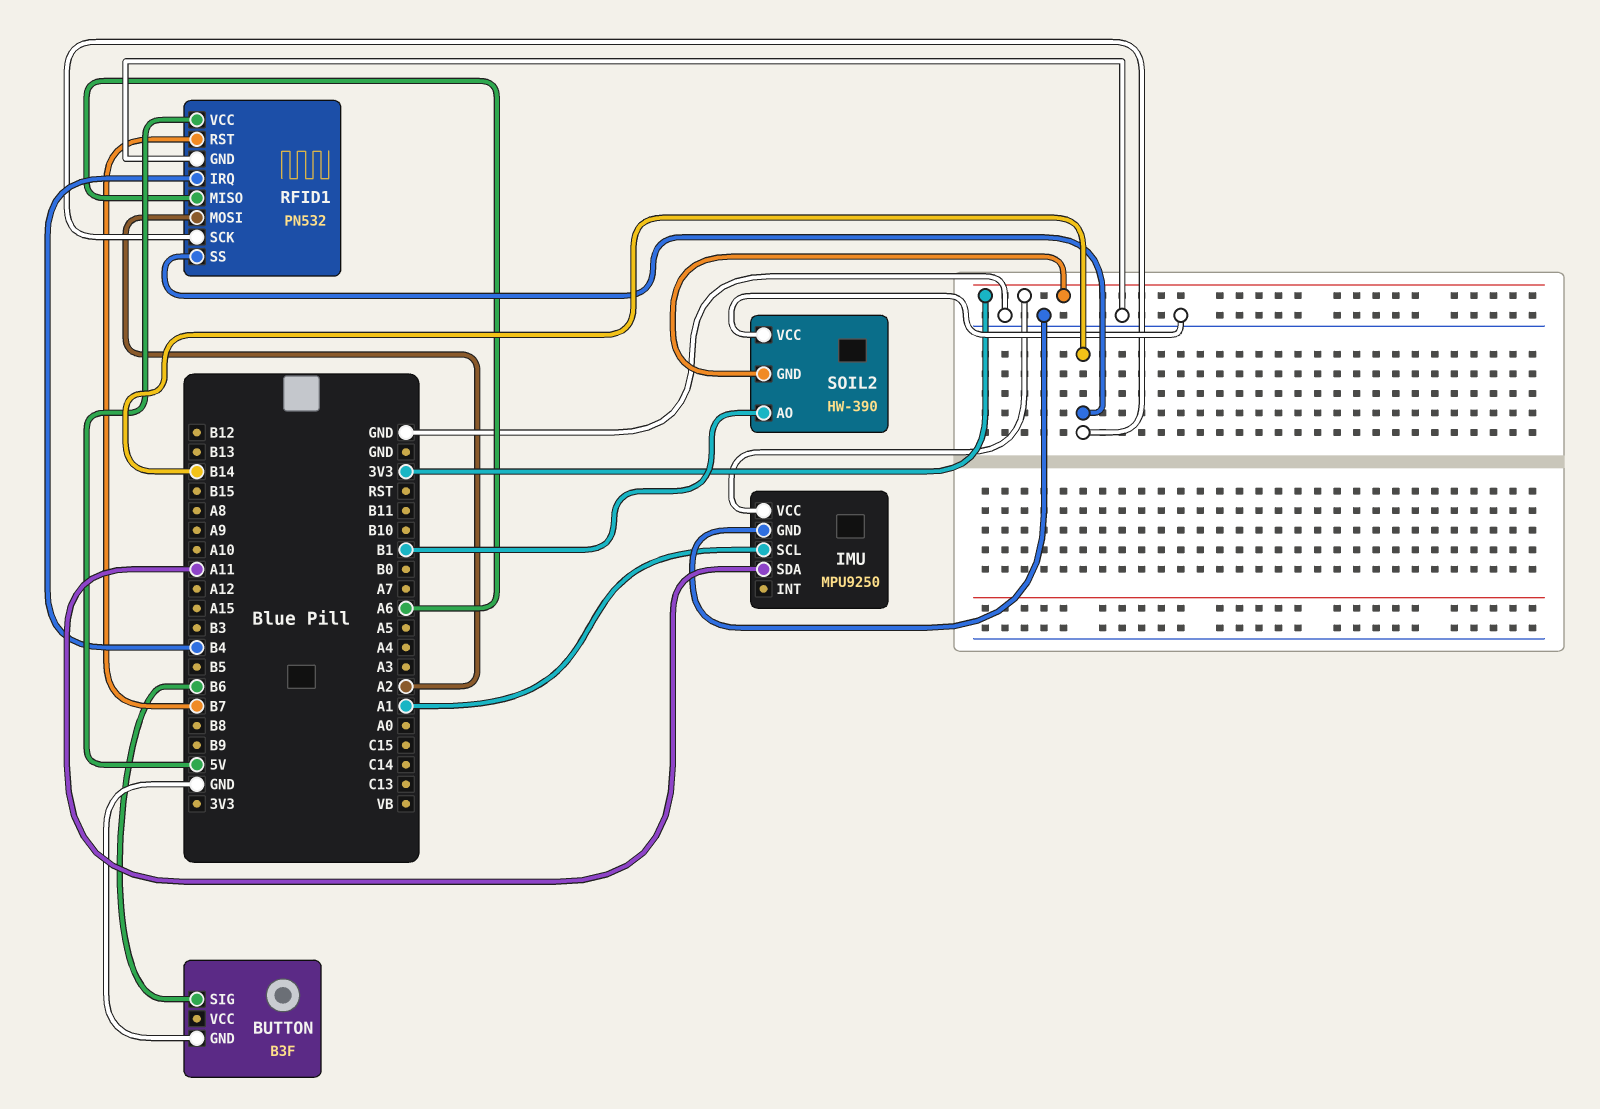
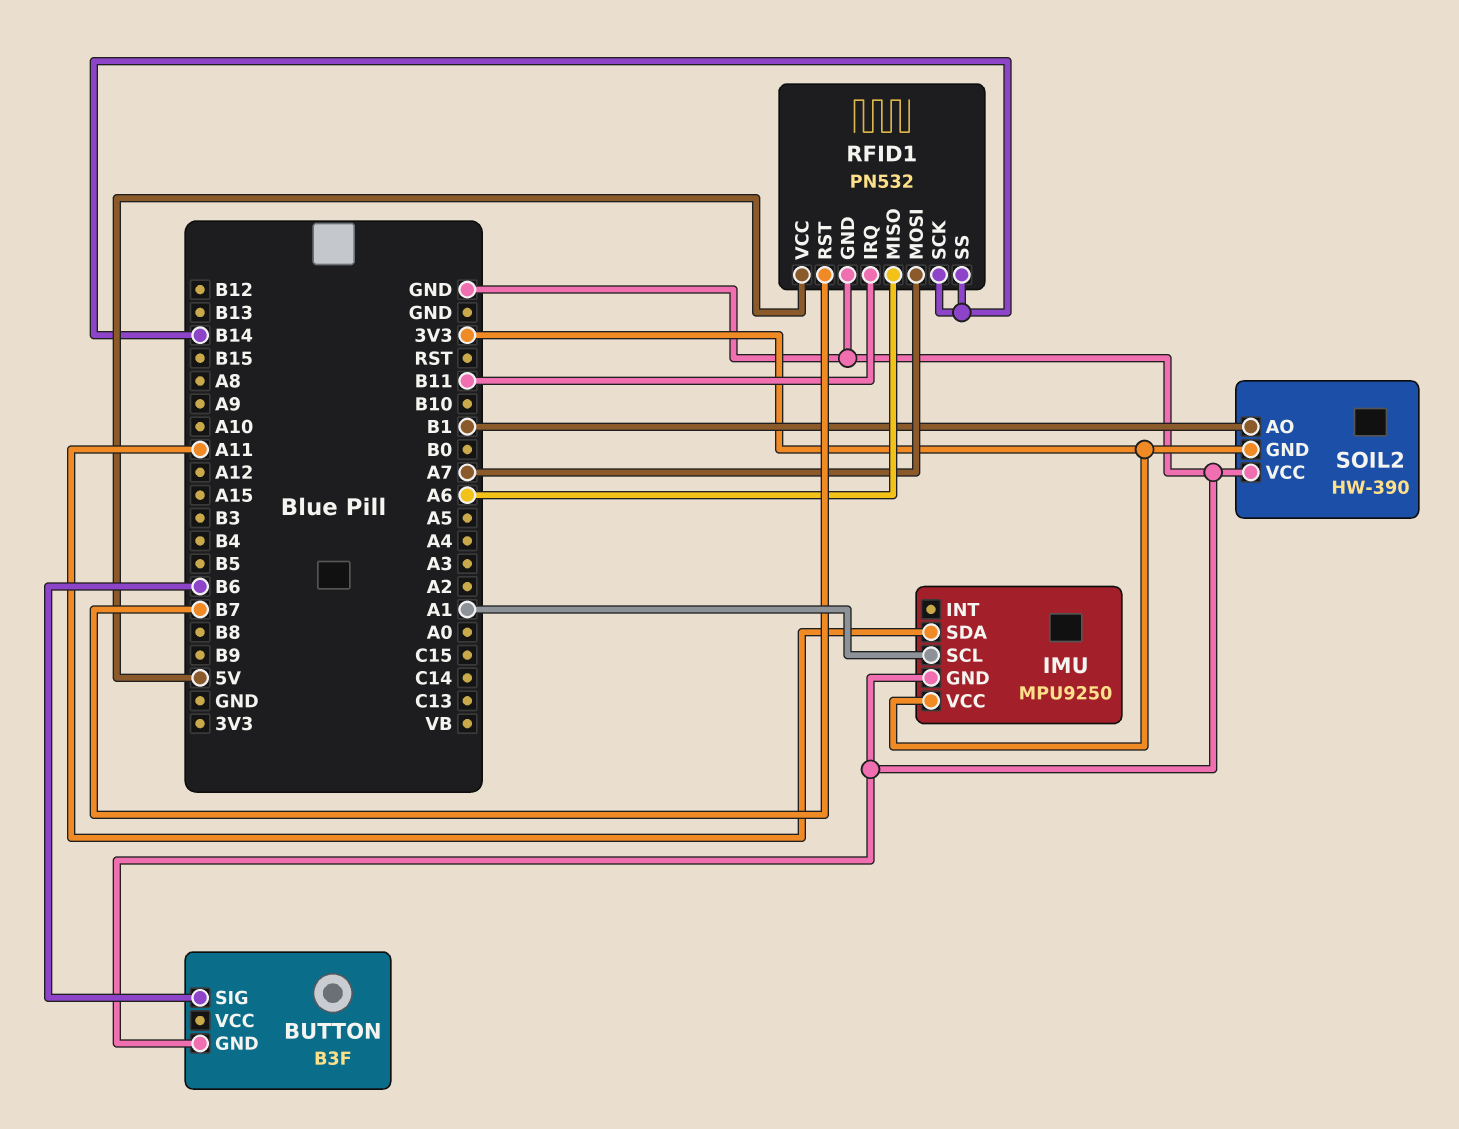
RFID1 pin IRQ: B4 -> B11
RFID1 pin MOSI: A2 -> A7

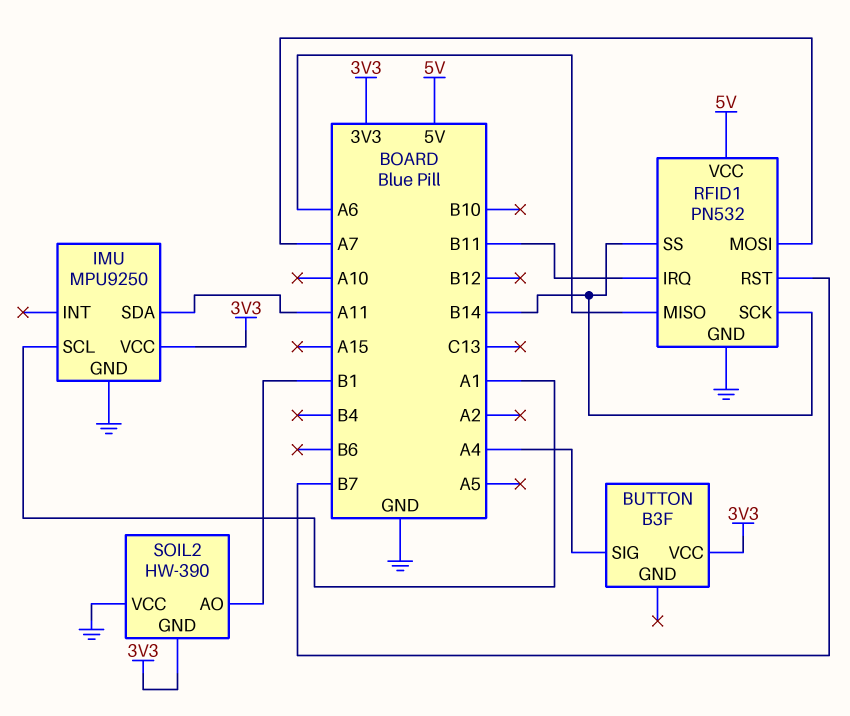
BUTTON pin GND: GND -> none
BUTTON pin SIG: B6 -> A4
BUTTON pin VCC: none -> 3V3

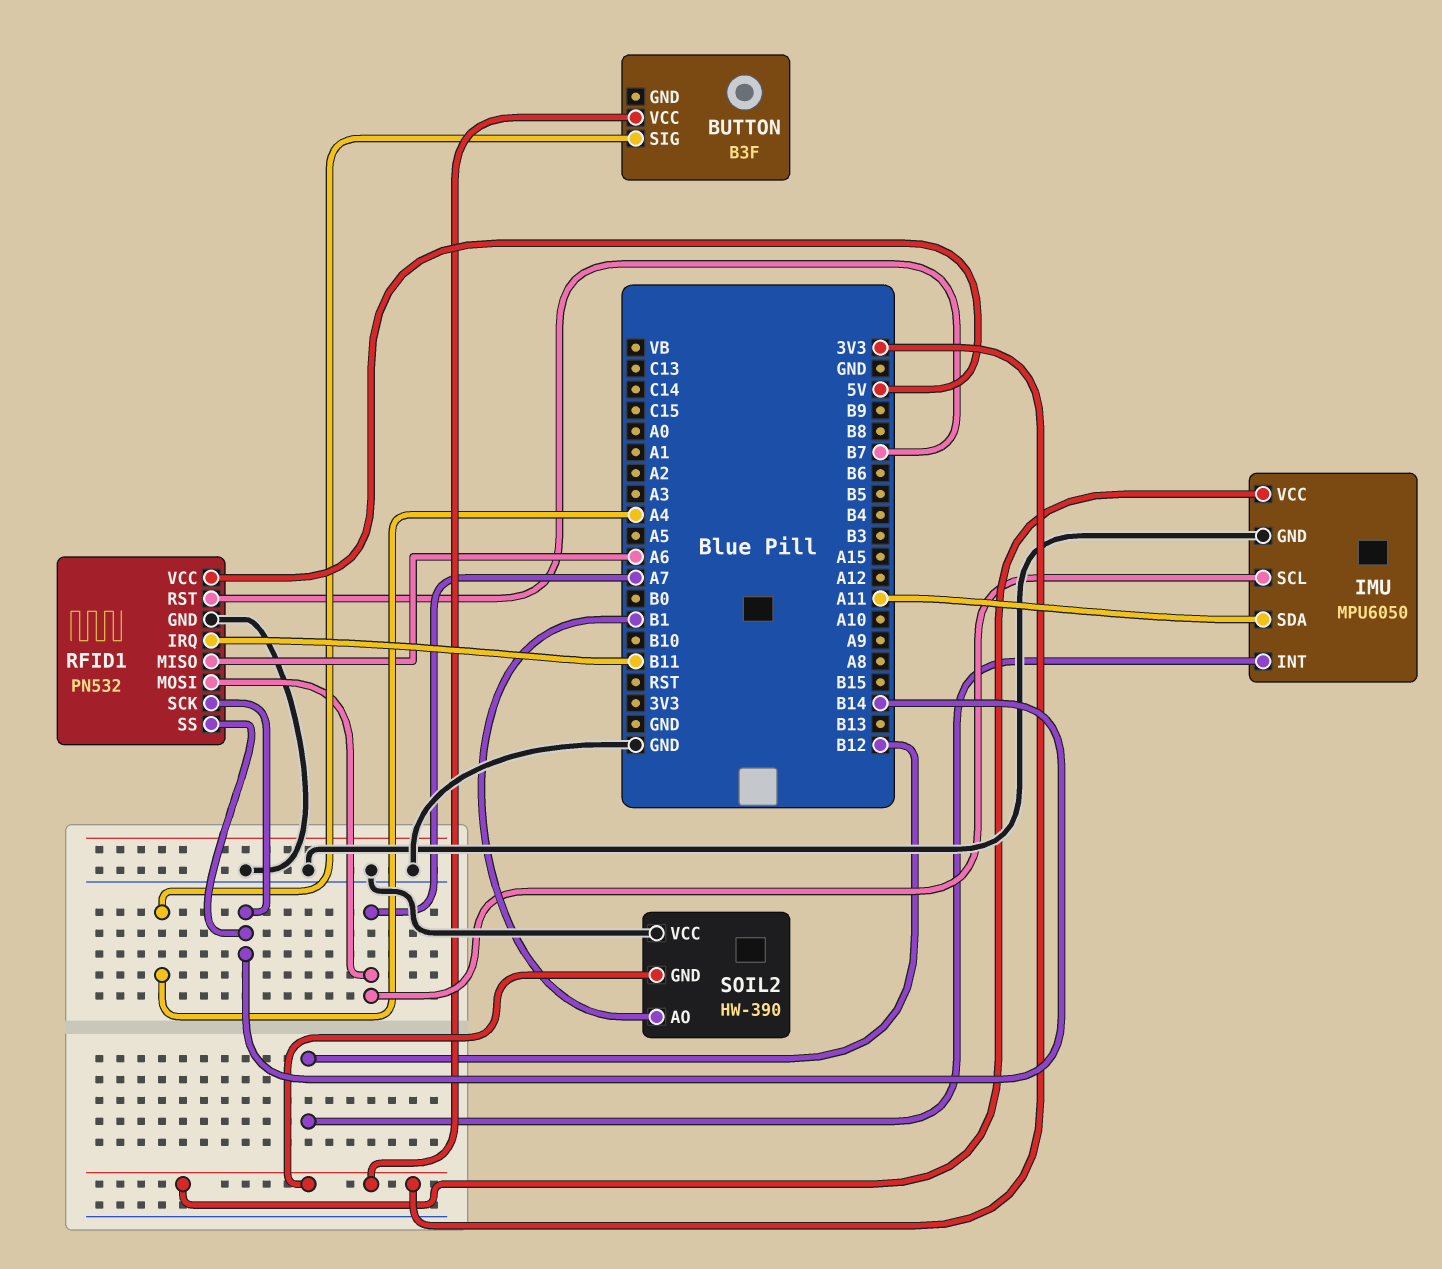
IMU: MPU9250 -> MPU6050
IMU pin INT: none -> B12
IMU pin SCL: A1 -> A7

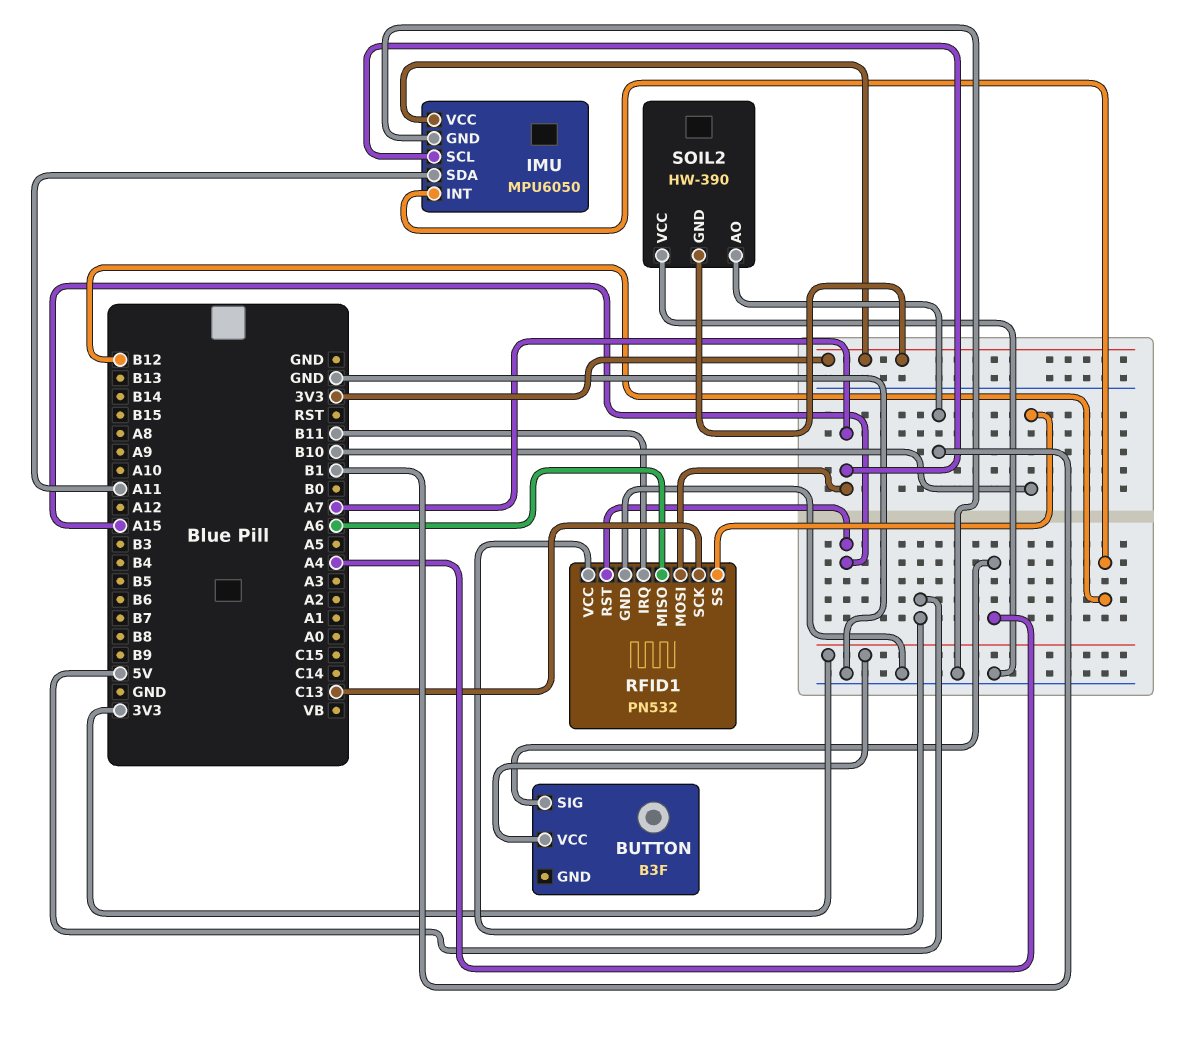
RFID1 pin RST: B7 -> A15
RFID1 pin SCK: B14 -> C13
RFID1 pin SS: B14 -> B10

